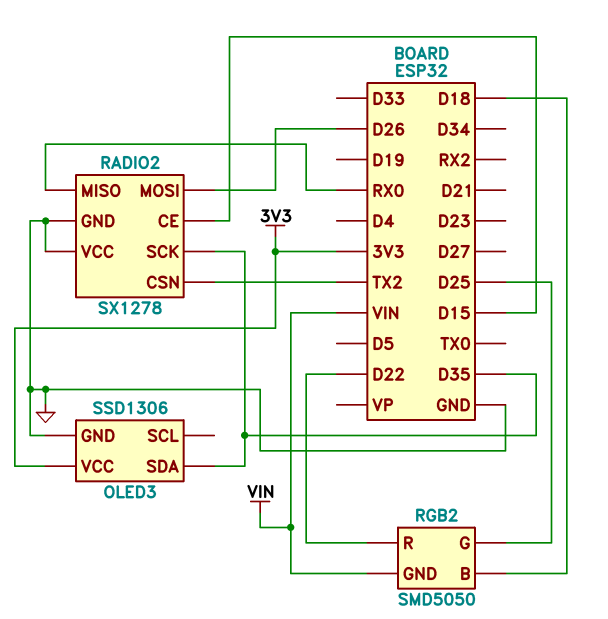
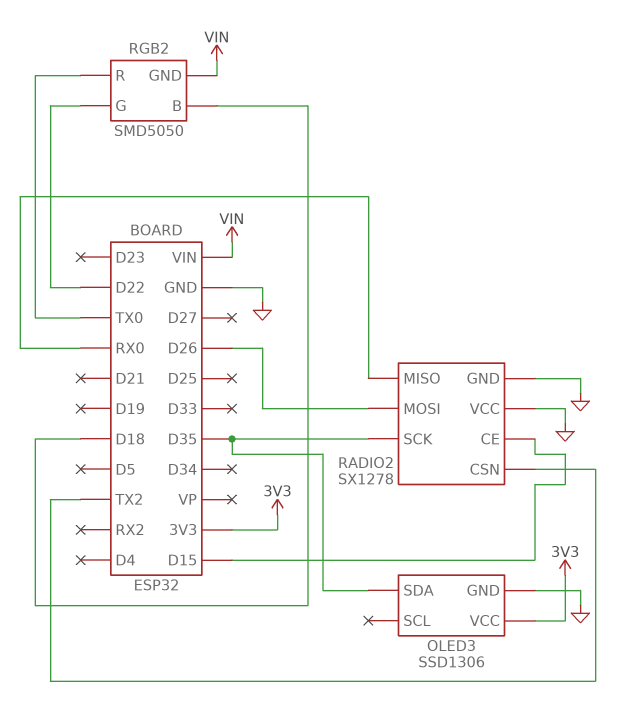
RGB2 pin G: D25 -> D22
RGB2 pin R: D22 -> TX0

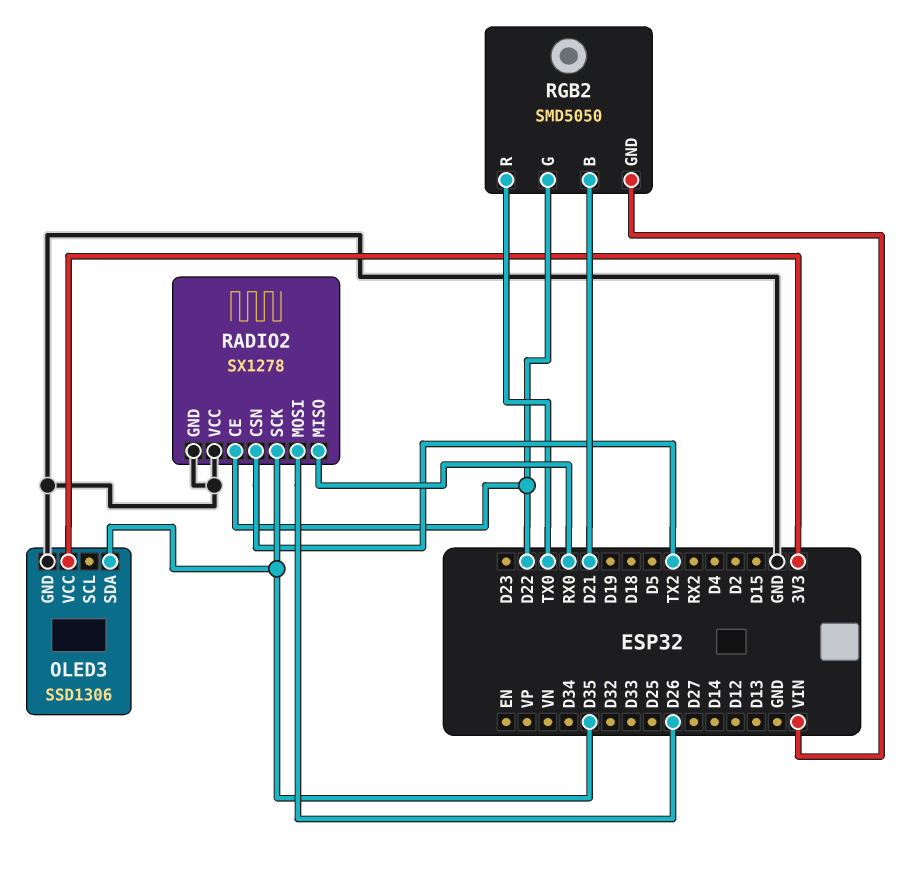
RADIO2 pin CE: D15 -> D22
RGB2 pin B: D18 -> D21

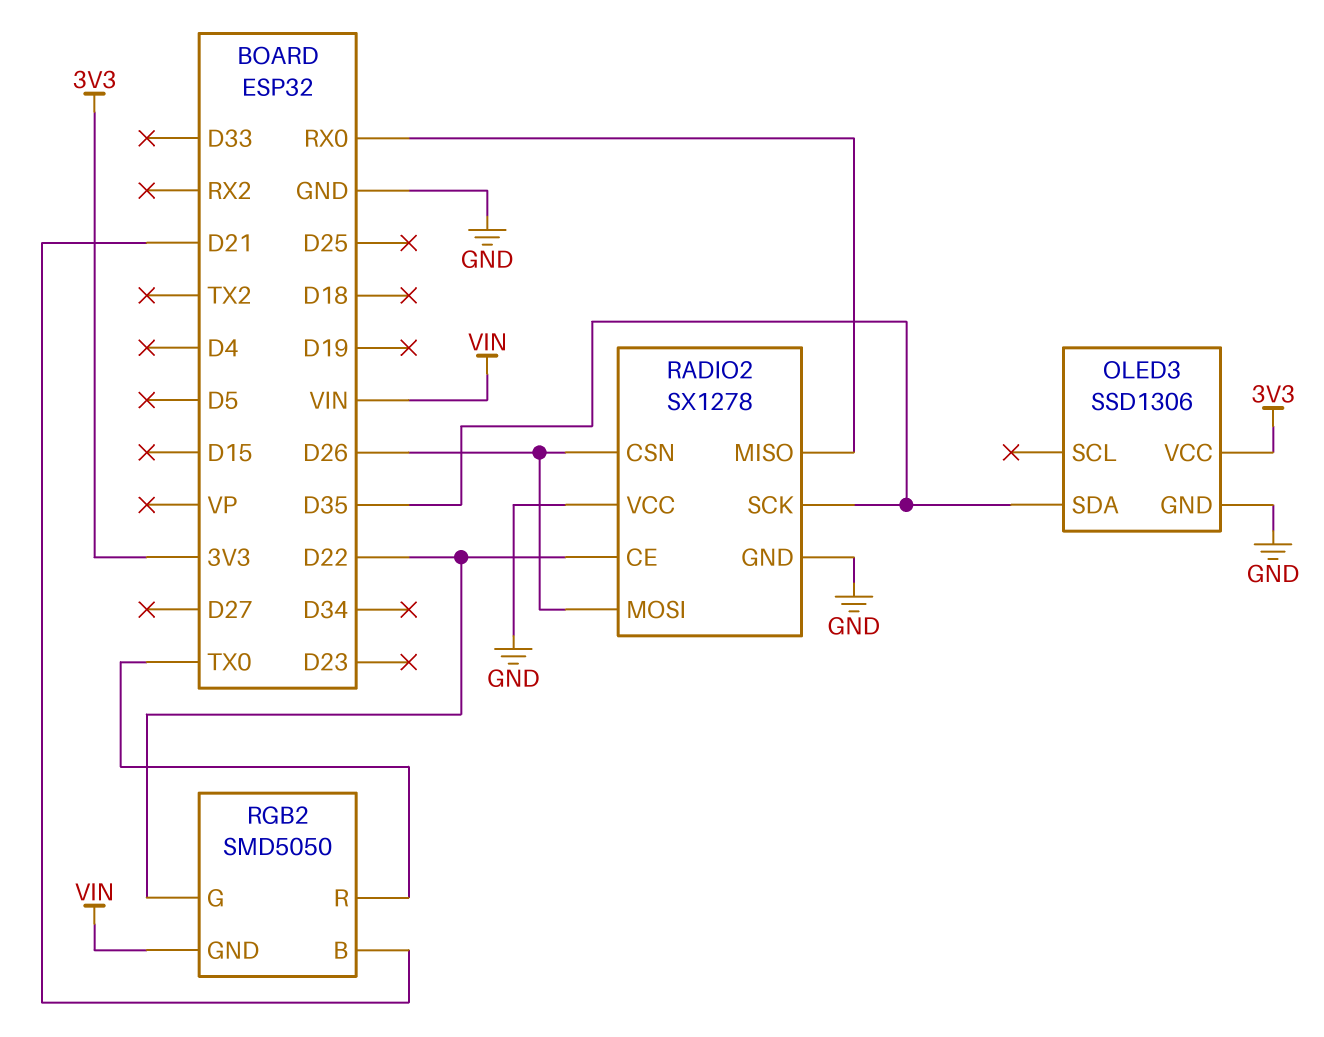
RADIO2 pin CSN: TX2 -> D26

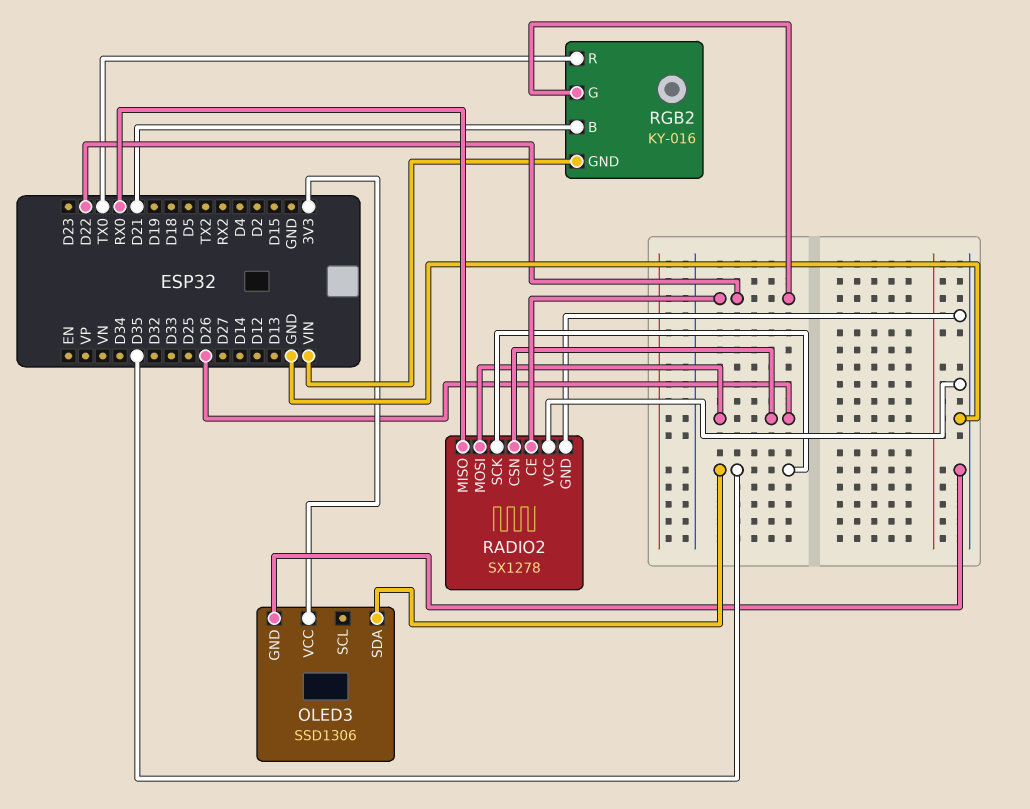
RGB2: SMD5050 -> KY-016

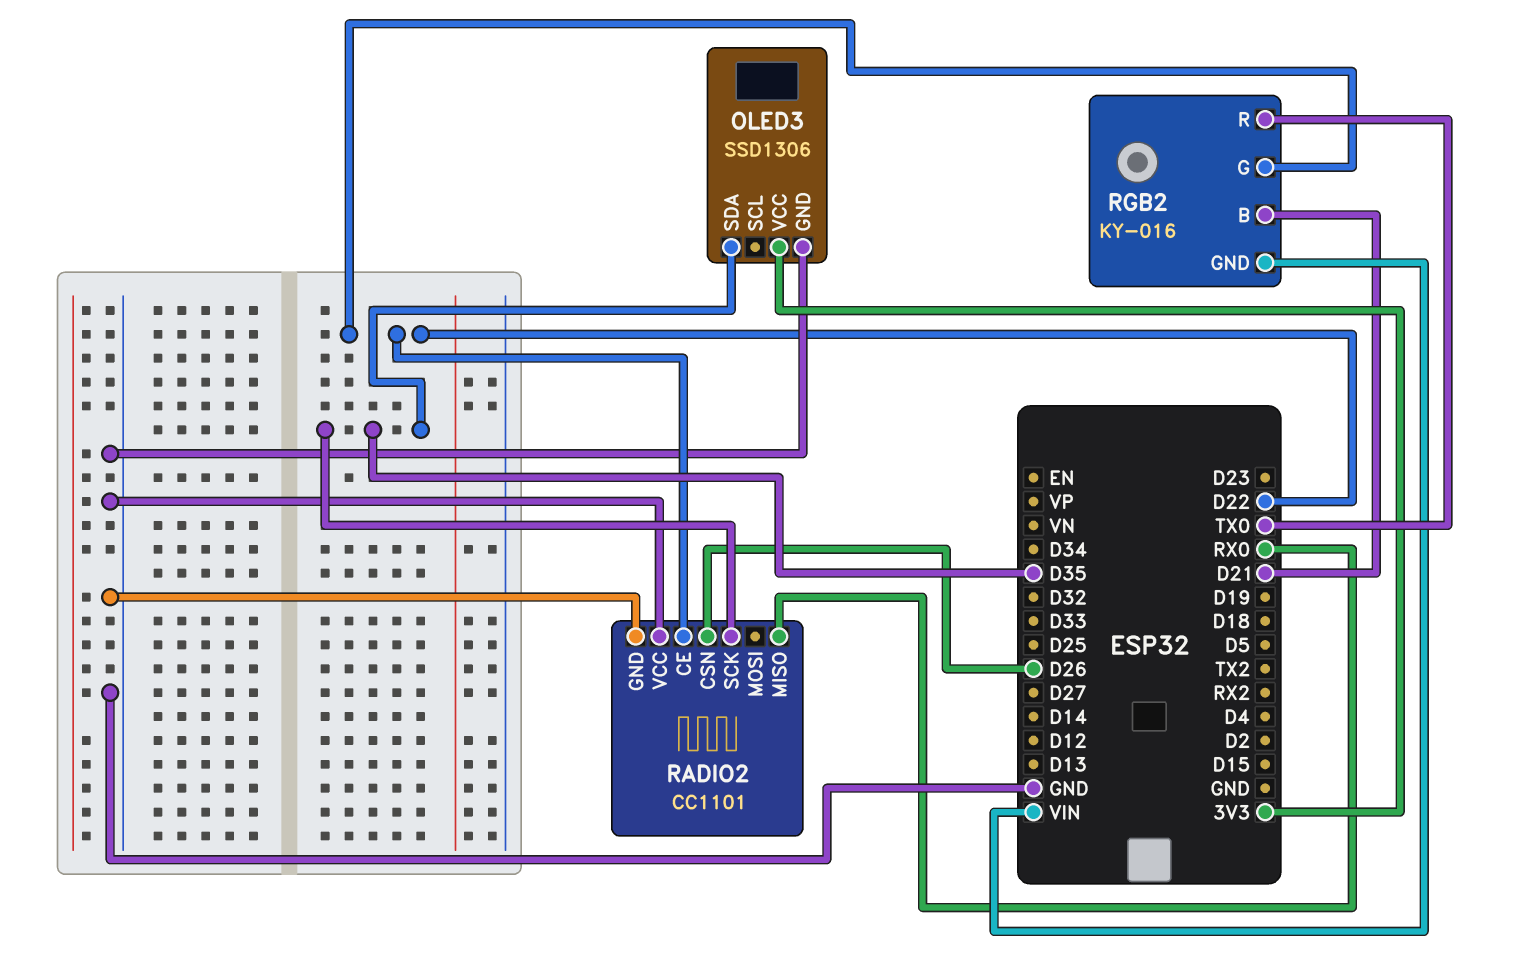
RADIO2: SX1278 -> CC1101
RADIO2 pin MOSI: D26 -> none

